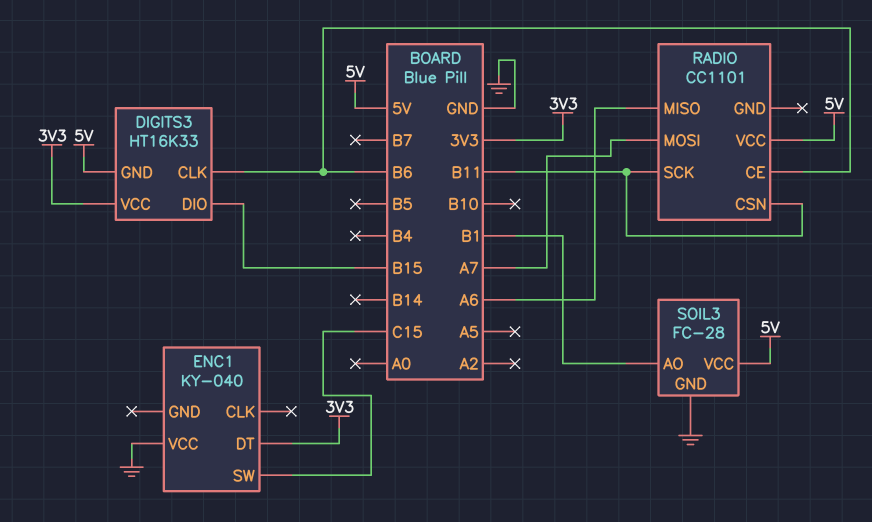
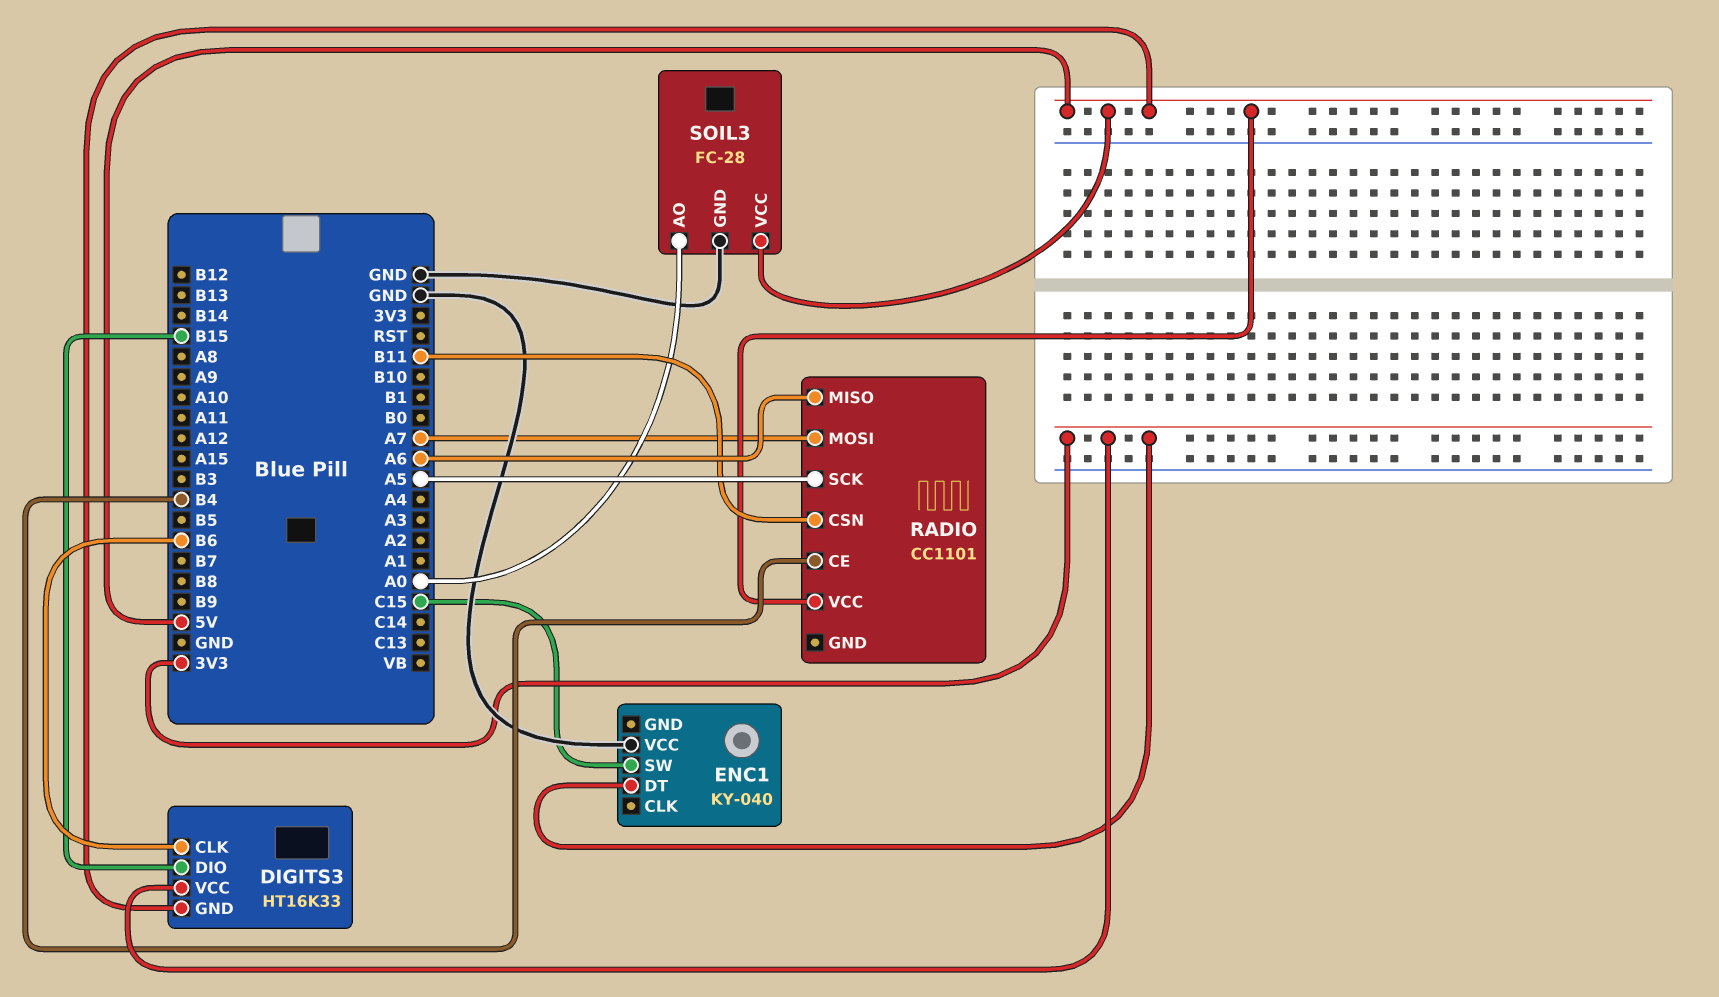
RADIO pin CE: B6 -> B4
RADIO pin SCK: B11 -> A5
SOIL3 pin AO: B1 -> A0

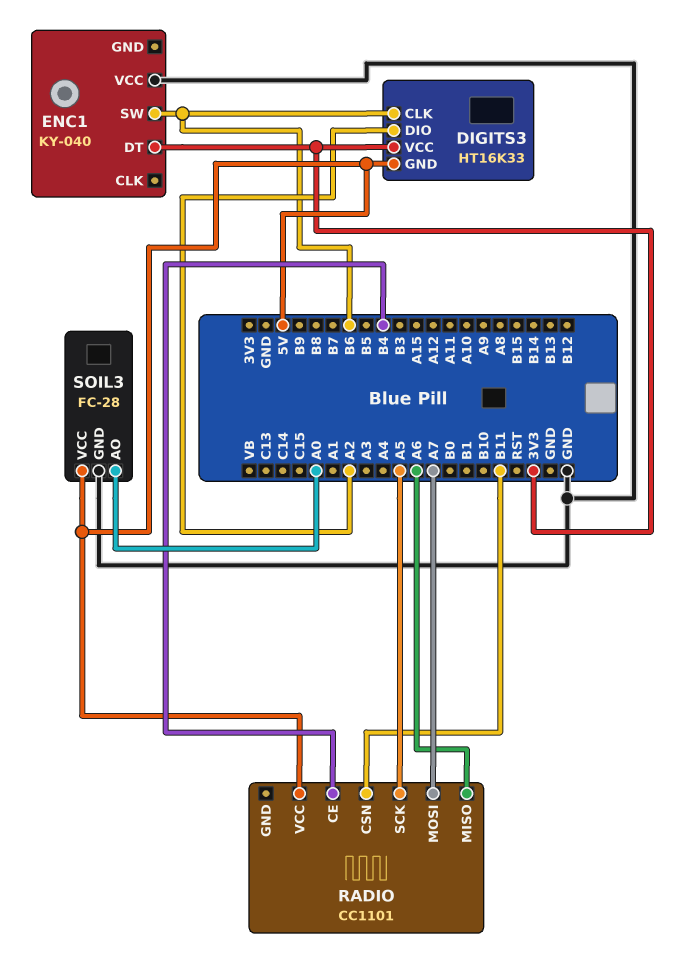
DIGITS3 pin DIO: B15 -> A2
ENC1 pin SW: C15 -> B6

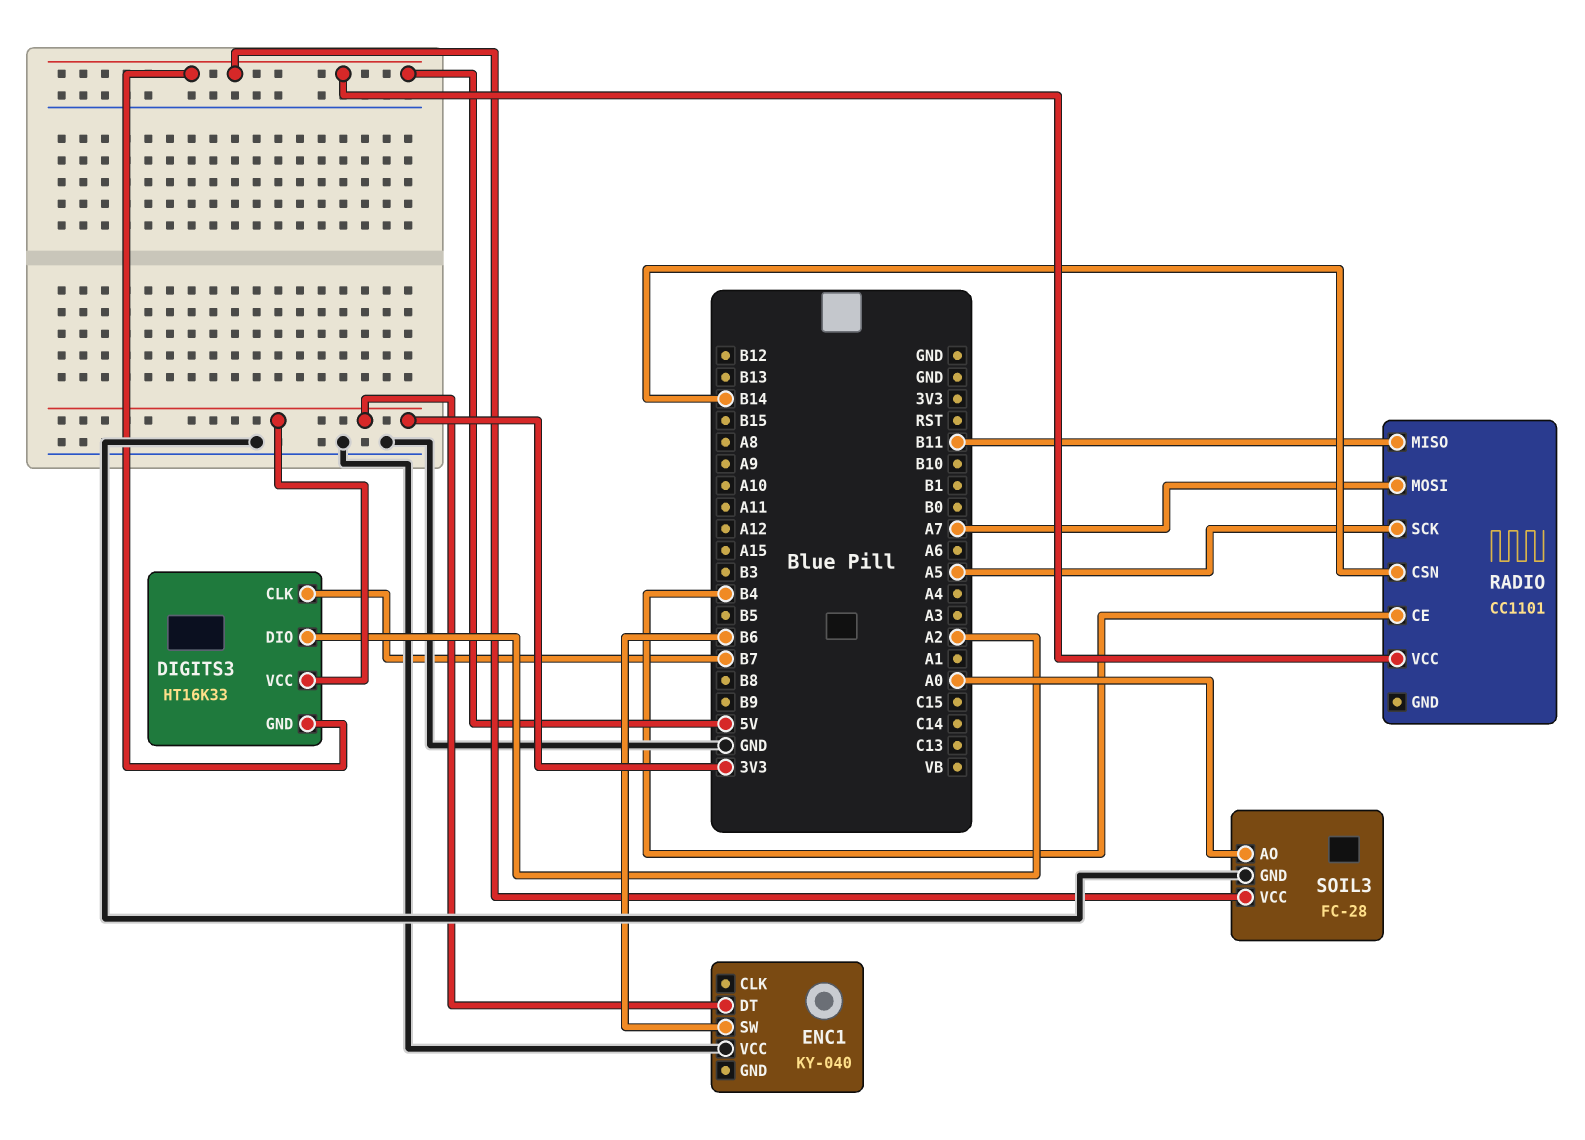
DIGITS3 pin CLK: B6 -> B7
RADIO pin CSN: B11 -> B14
RADIO pin MISO: A6 -> B11

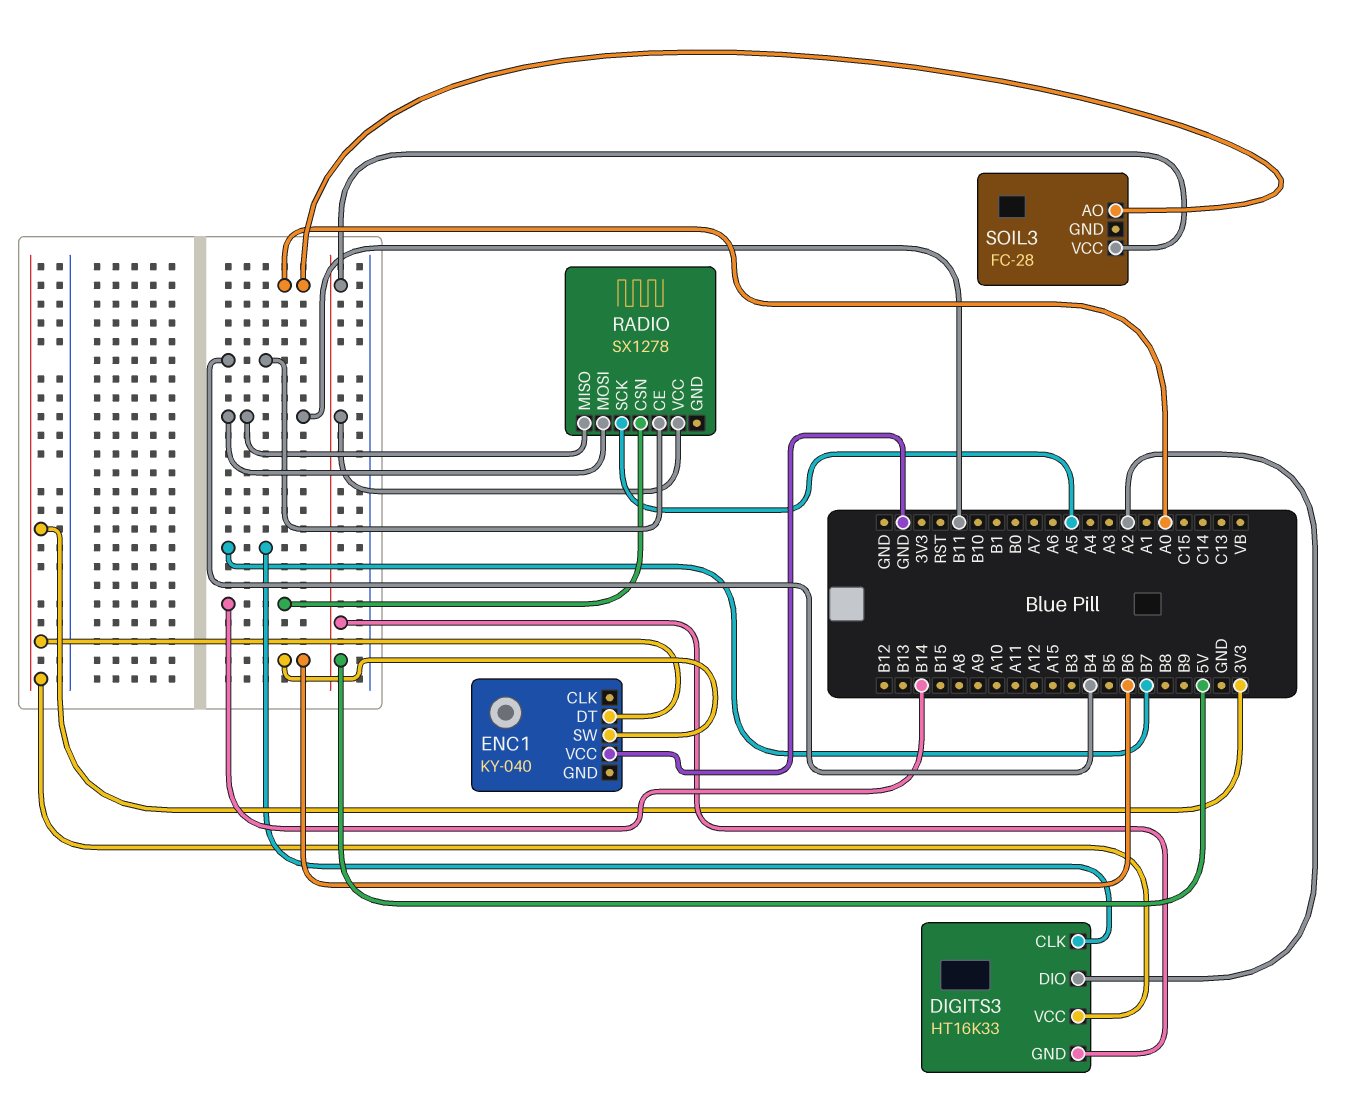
RADIO: CC1101 -> SX1278
RADIO pin MOSI: A7 -> B11
SOIL3 pin GND: GND -> none

